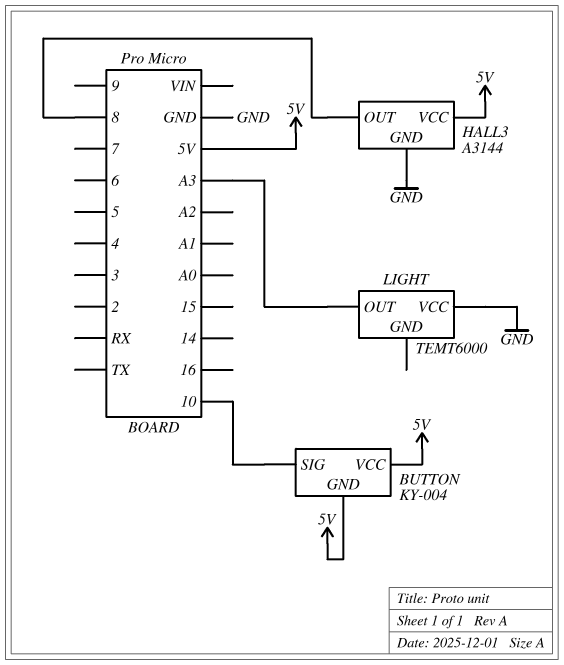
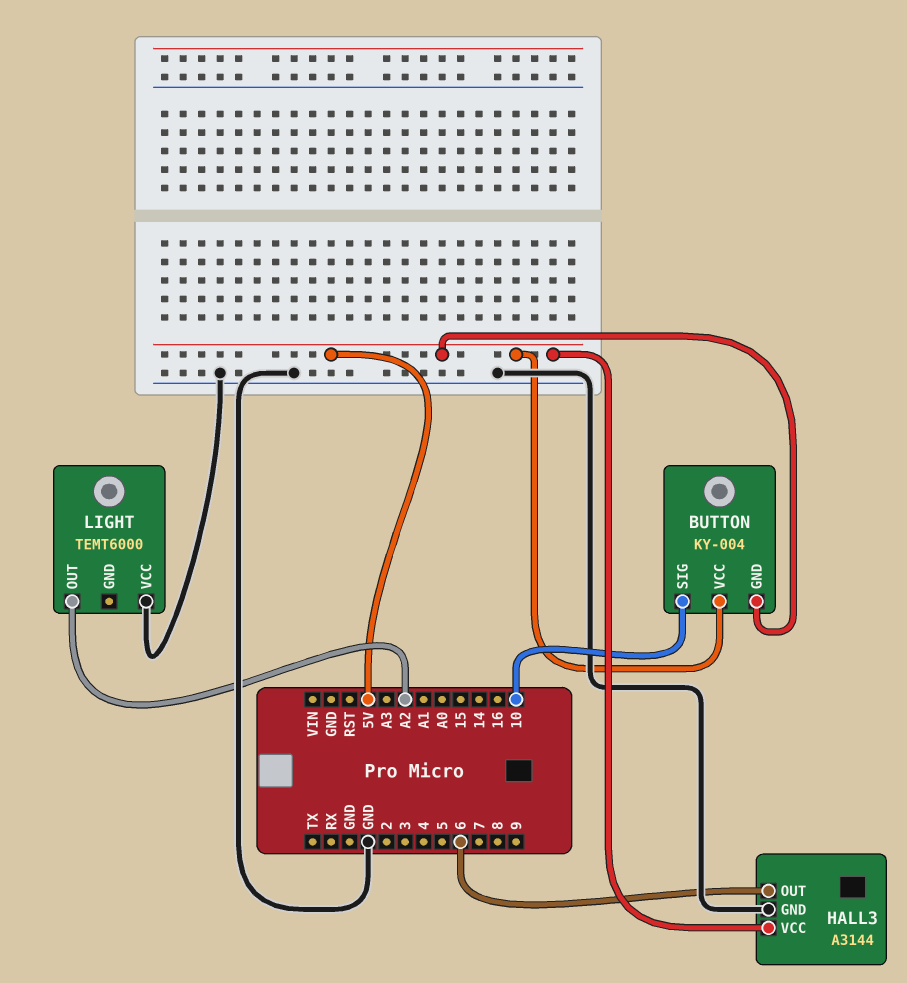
HALL3 pin OUT: 8 -> 6
LIGHT pin OUT: A3 -> A2

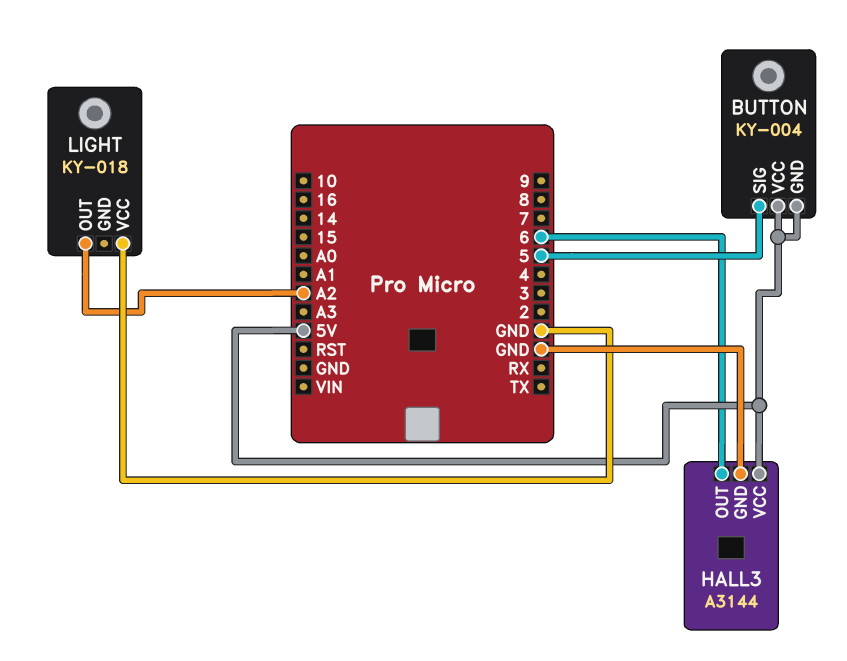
BUTTON pin SIG: 10 -> 5
LIGHT: TEMT6000 -> KY-018

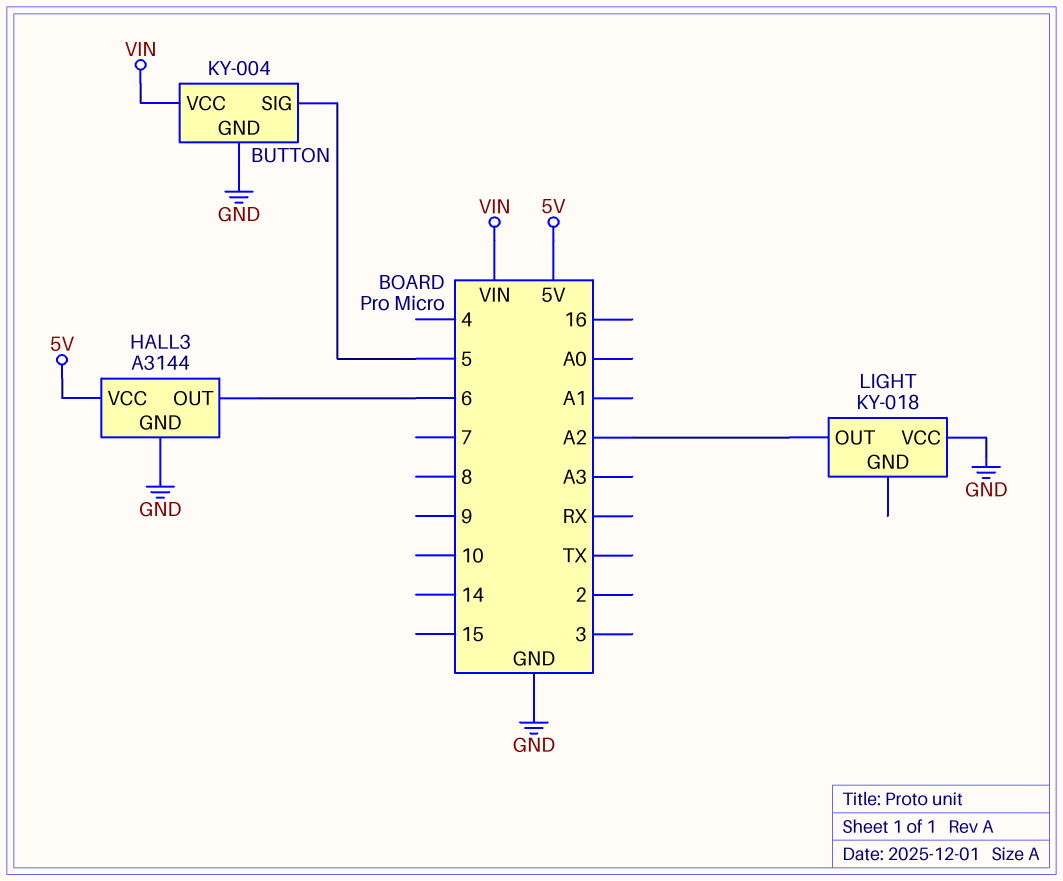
BUTTON pin GND: 5V -> GND
BUTTON pin VCC: 5V -> VIN

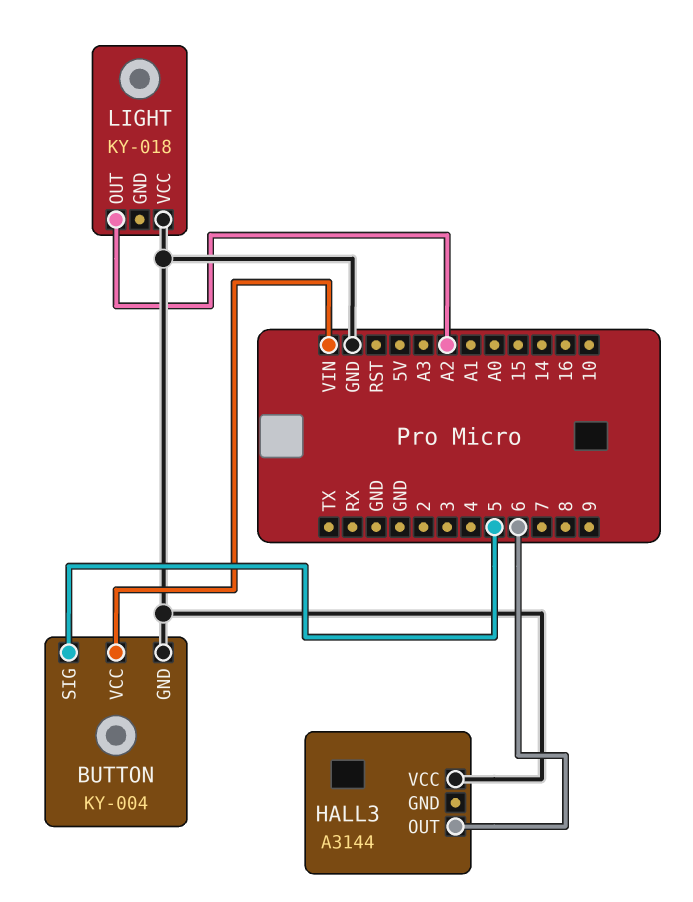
HALL3 pin GND: GND -> none
HALL3 pin VCC: 5V -> GND

